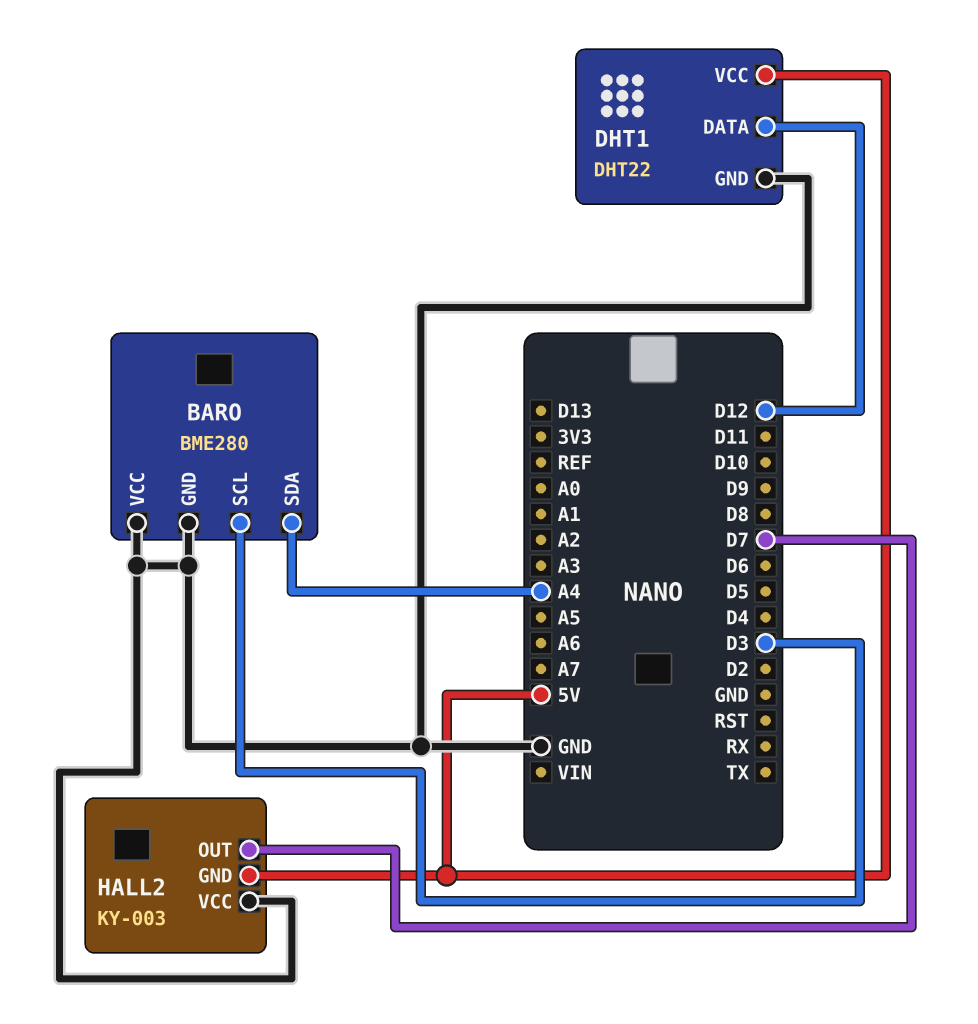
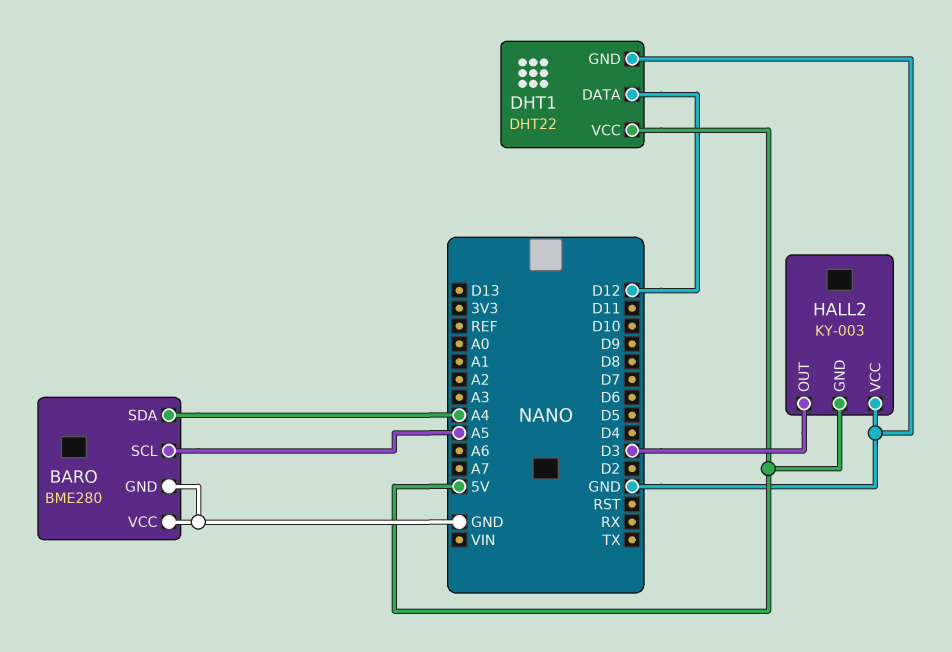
BARO pin SCL: D3 -> A5
HALL2 pin OUT: D7 -> D3

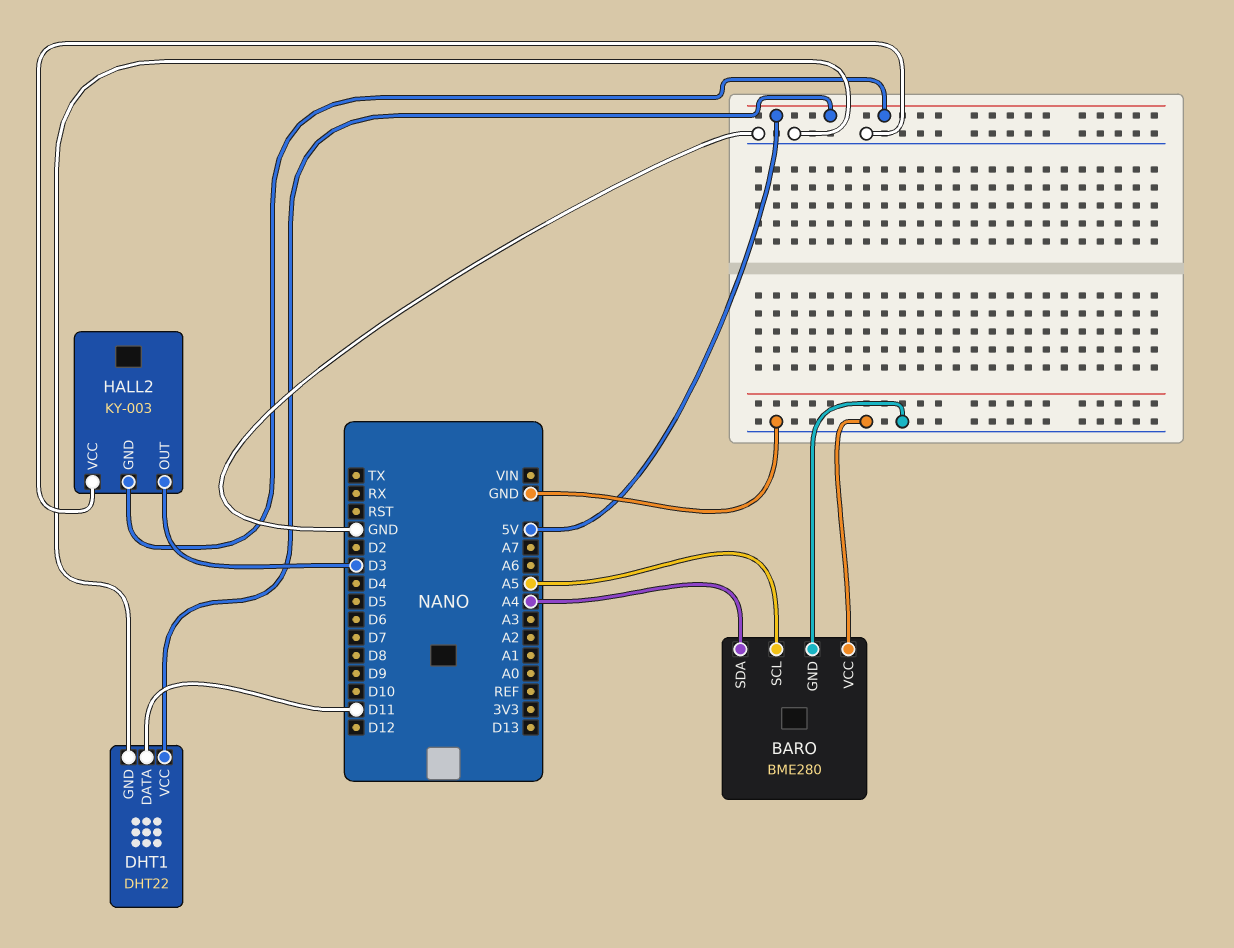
DHT1 pin DATA: D12 -> D11

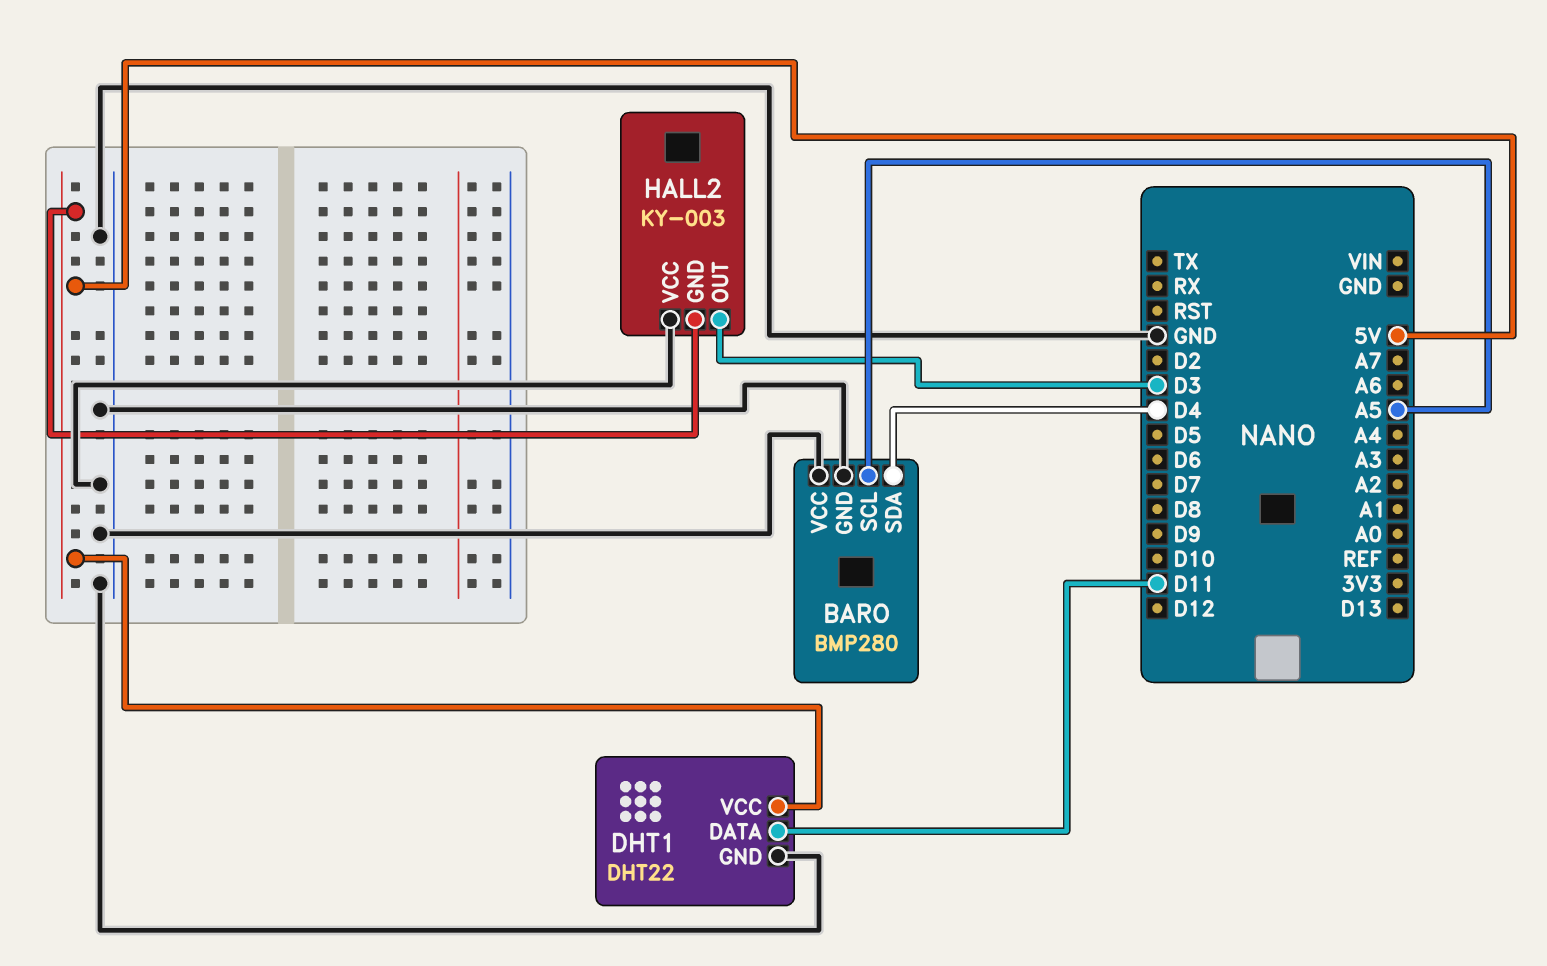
BARO: BME280 -> BMP280
BARO pin SDA: A4 -> D4

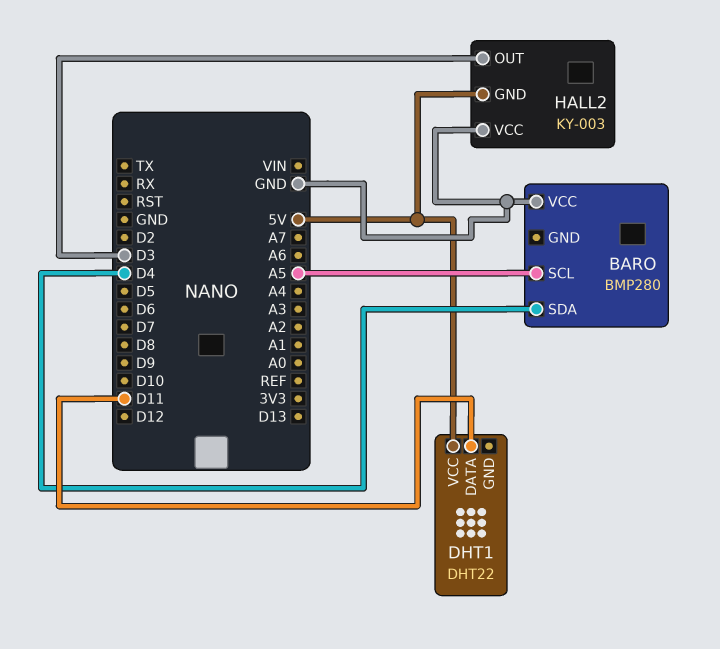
BARO pin GND: GND -> none
DHT1 pin GND: GND -> none

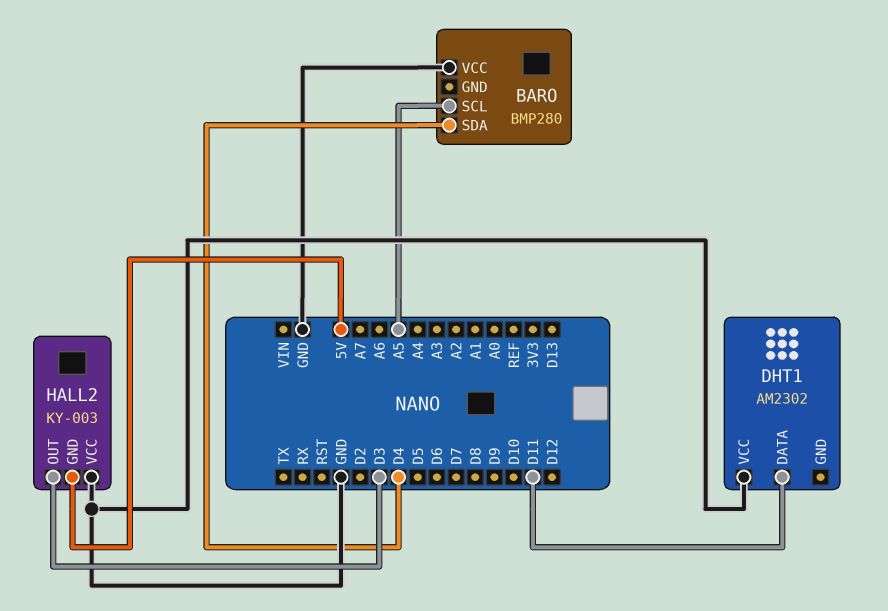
DHT1: DHT22 -> AM2302
DHT1 pin VCC: 5V -> GND

